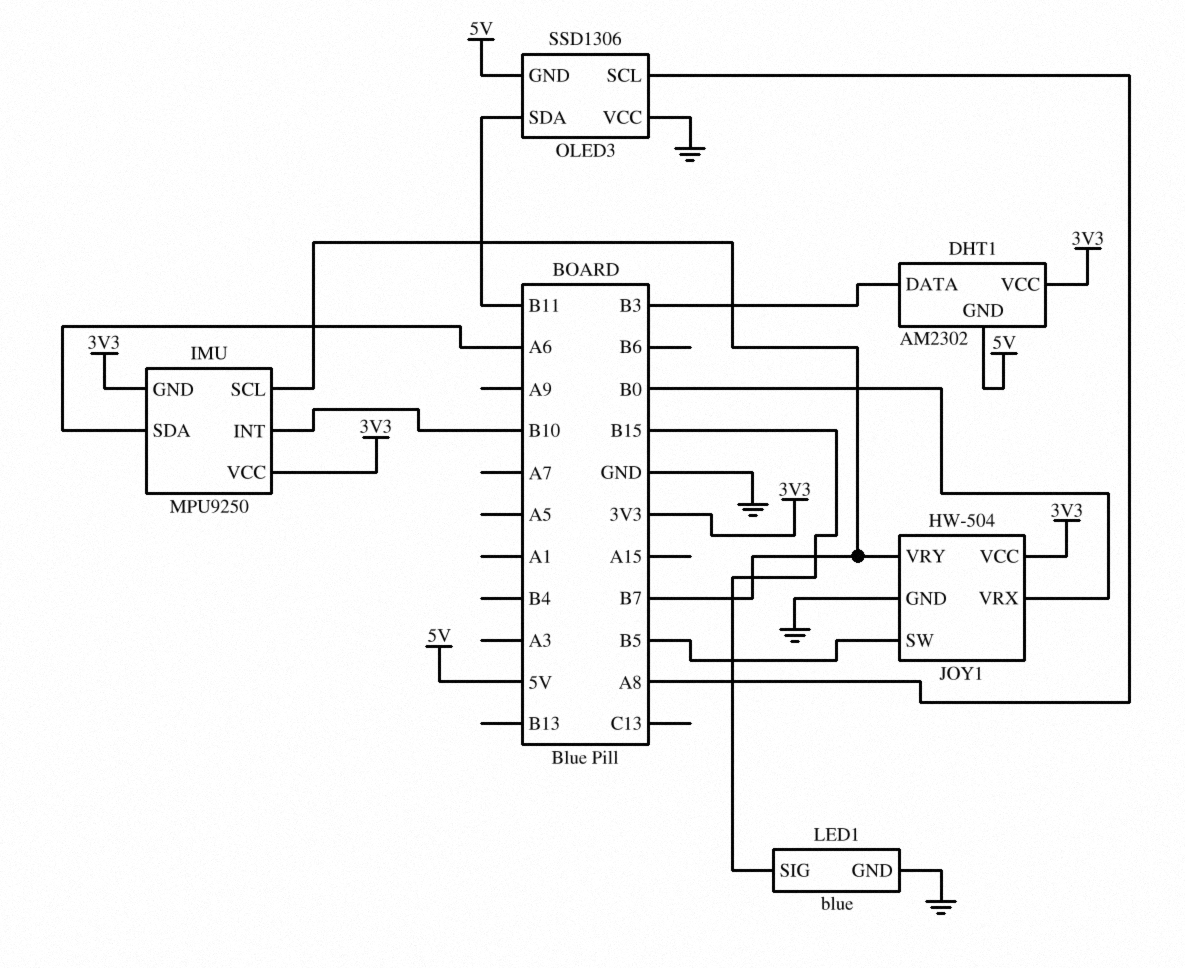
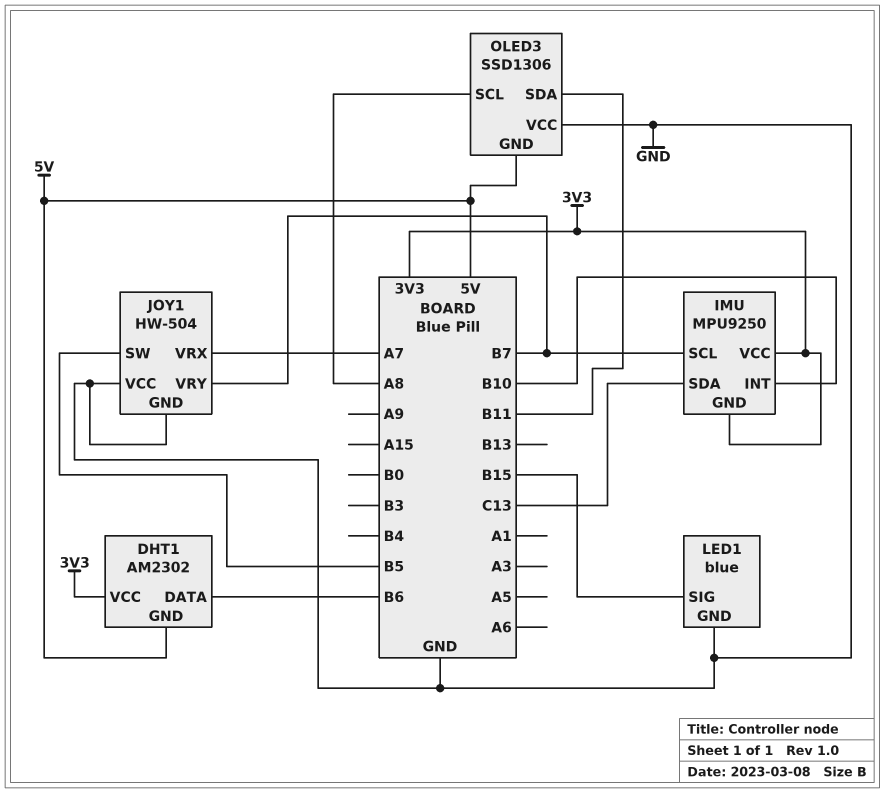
DHT1 pin DATA: B3 -> B6
IMU pin SDA: A6 -> C13
JOY1 pin VCC: 3V3 -> GND
JOY1 pin VRX: B0 -> A7

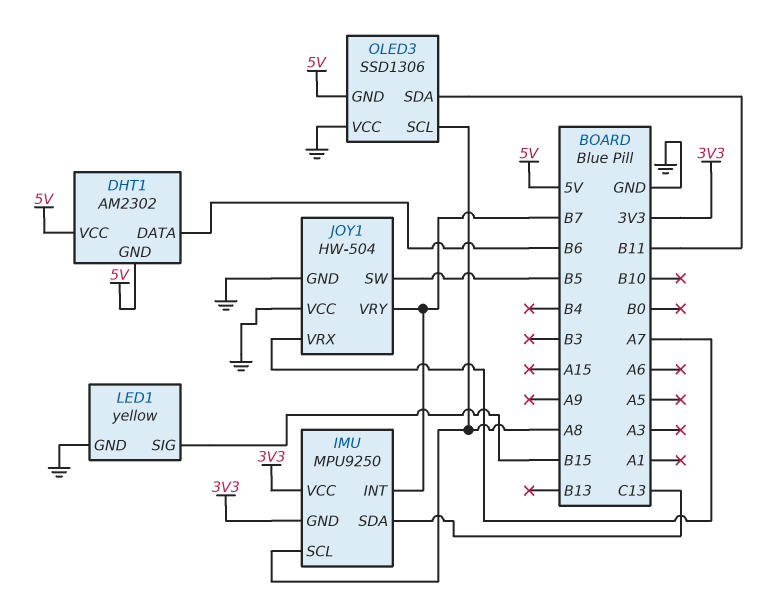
DHT1 pin VCC: 3V3 -> 5V
IMU pin INT: B10 -> B7
IMU pin SCL: B7 -> A8
LED1: blue -> yellow

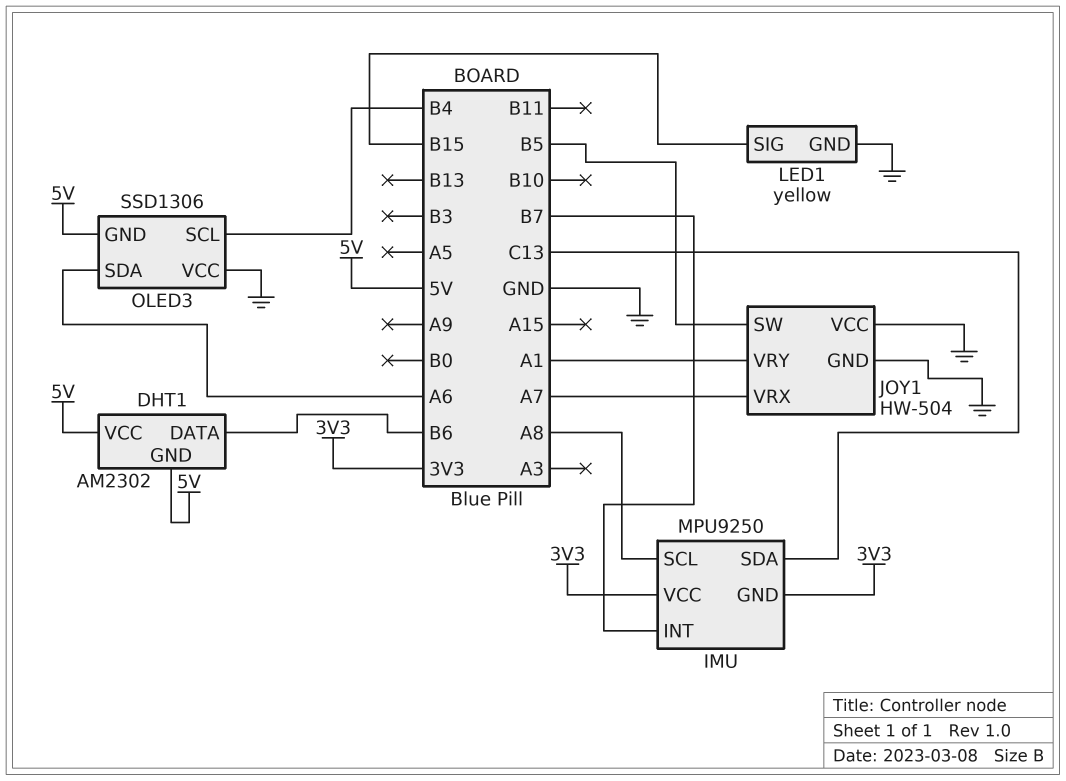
JOY1 pin VRY: B7 -> A1
OLED3 pin SCL: A8 -> B4
OLED3 pin SDA: B11 -> A6

